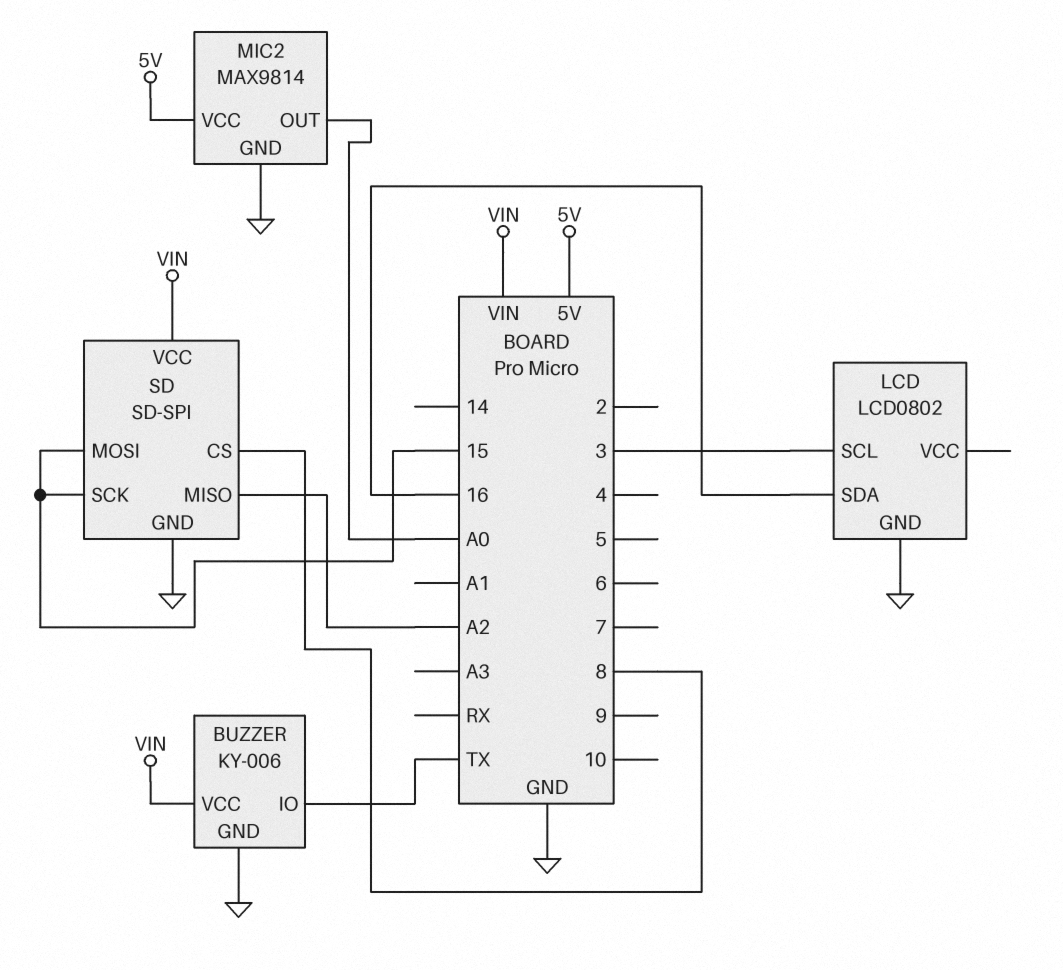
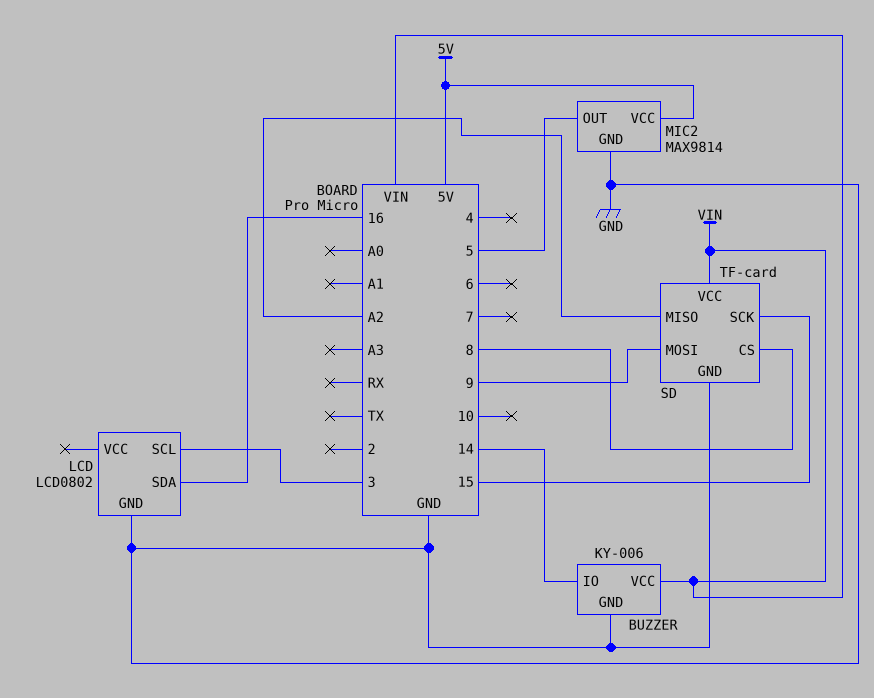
BUZZER pin IO: TX -> 14
MIC2 pin OUT: A0 -> 5
SD: SD-SPI -> TF-card
SD pin MOSI: 15 -> 9

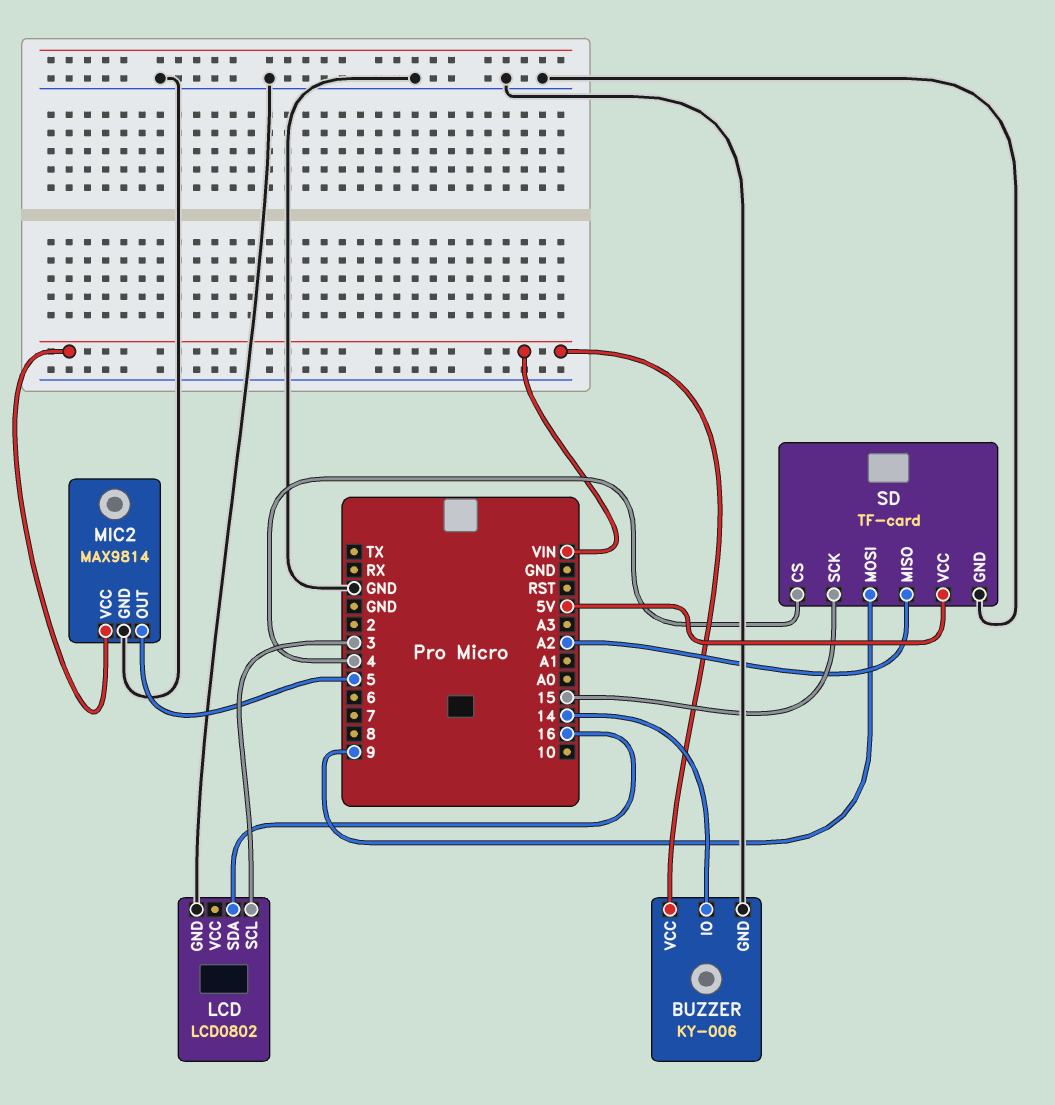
MIC2 pin VCC: 5V -> VIN
SD pin CS: 8 -> 4
SD pin VCC: VIN -> 5V

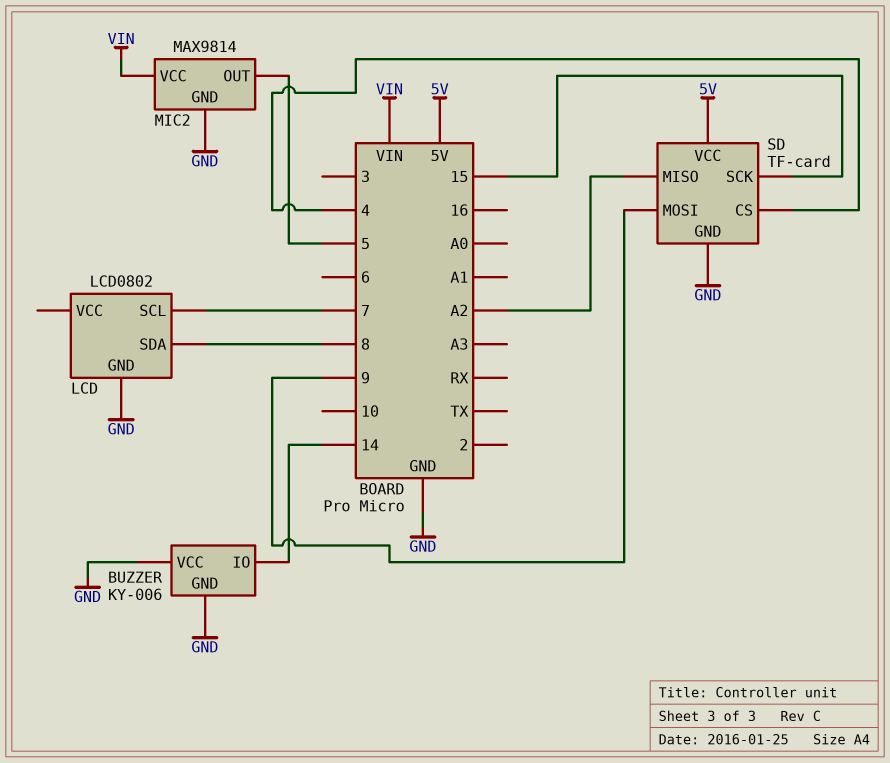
BUZZER pin VCC: VIN -> GND
LCD pin SCL: 3 -> 7
LCD pin SDA: 16 -> 8

